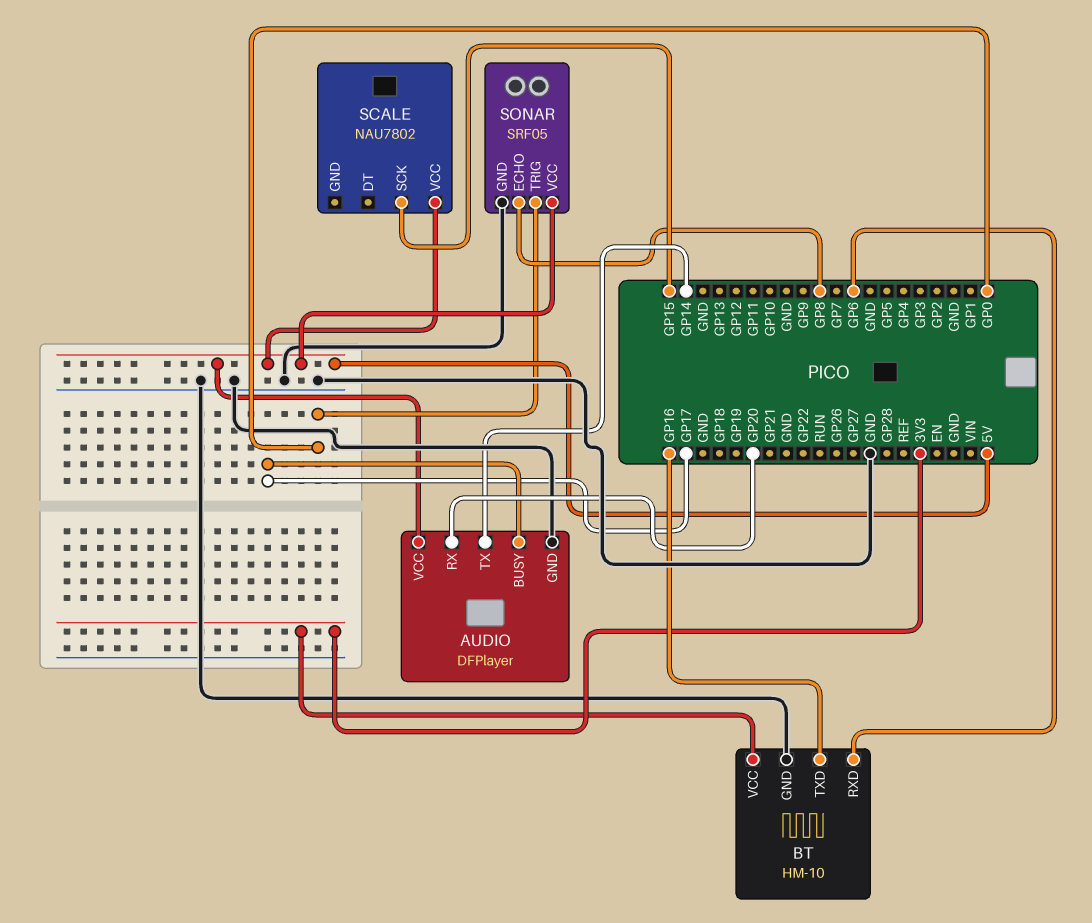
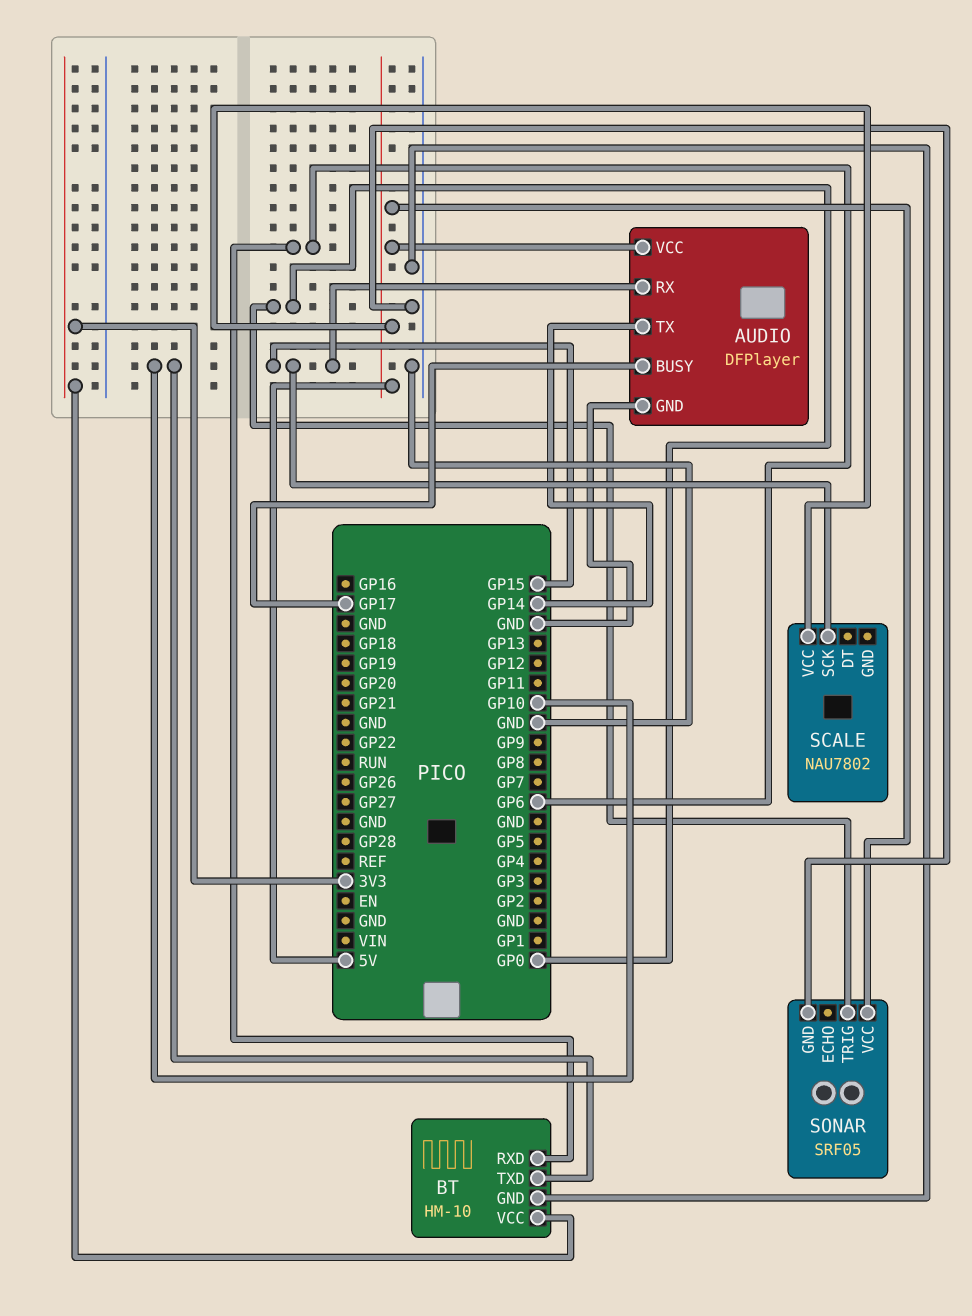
AUDIO pin RX: GP20 -> GP15
BT pin TXD: GP16 -> GP10
SONAR pin ECHO: GP8 -> none

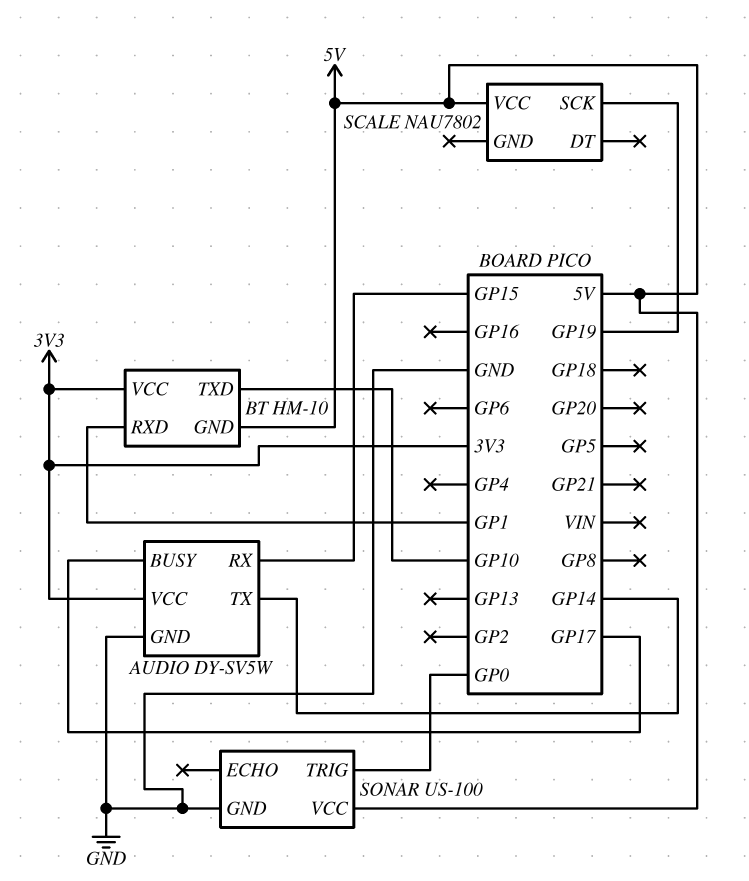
AUDIO: DFPlayer -> DY-SV5W
AUDIO pin VCC: 5V -> 3V3
BT pin GND: GND -> 5V
BT pin RXD: GP6 -> GP1
SCALE pin SCK: GP15 -> GP19
SONAR: SRF05 -> US-100

